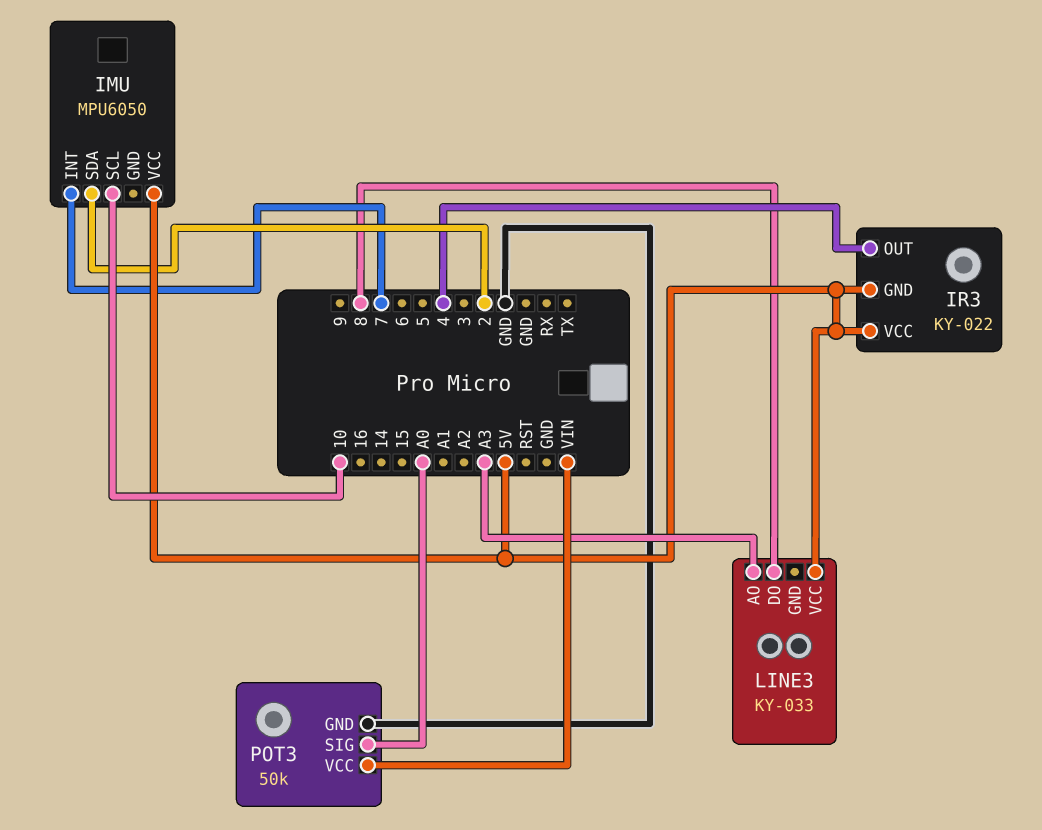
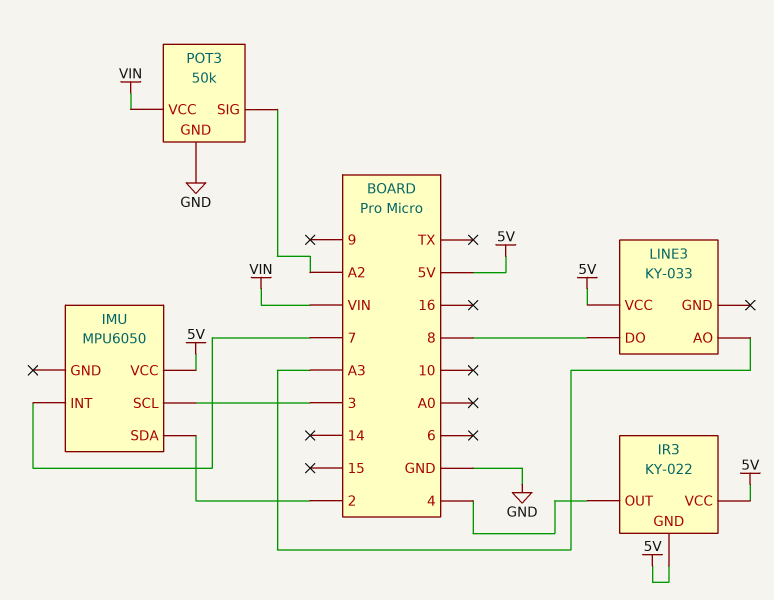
IMU pin SCL: 10 -> 3
POT3 pin SIG: A0 -> A2

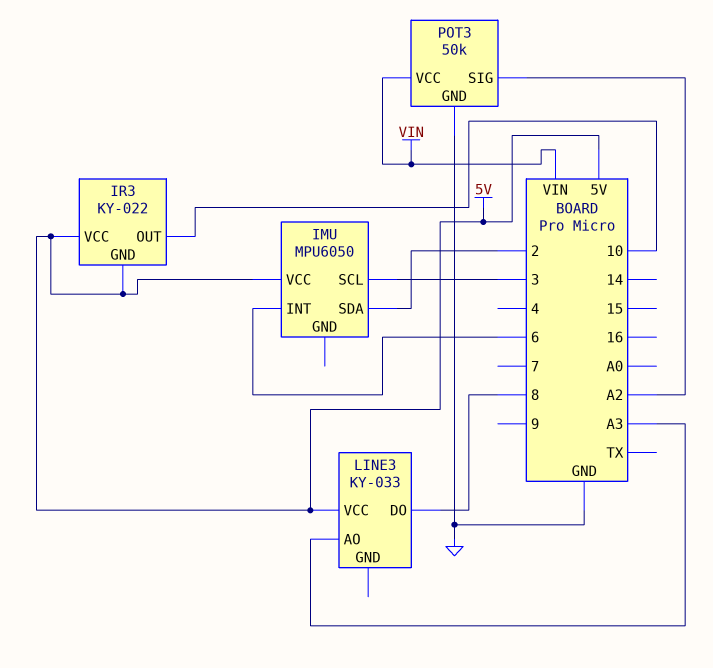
IMU pin INT: 7 -> 6
IR3 pin OUT: 4 -> 10

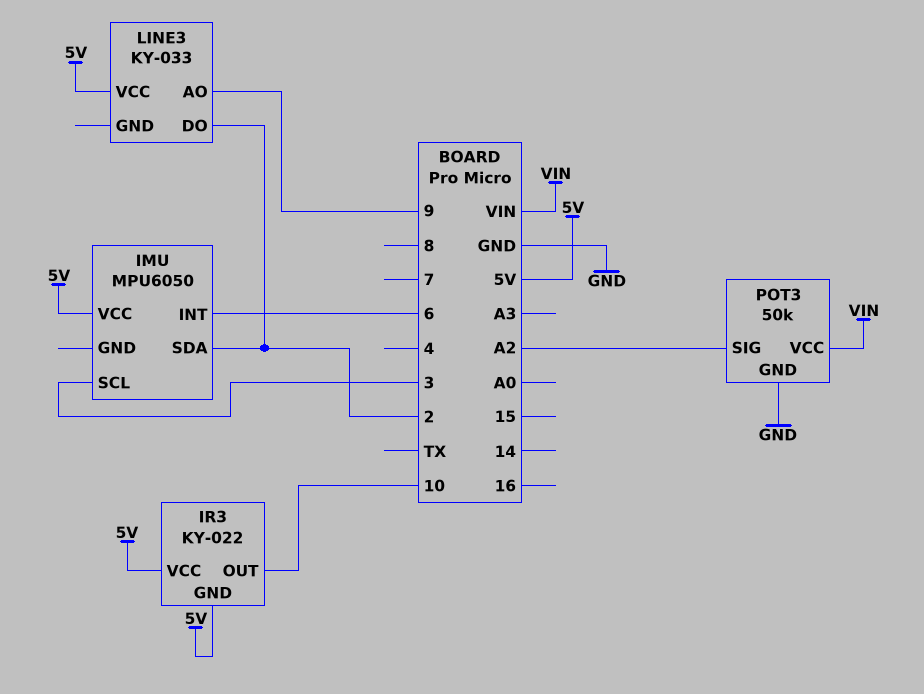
LINE3 pin AO: A3 -> 9
LINE3 pin DO: 8 -> 2

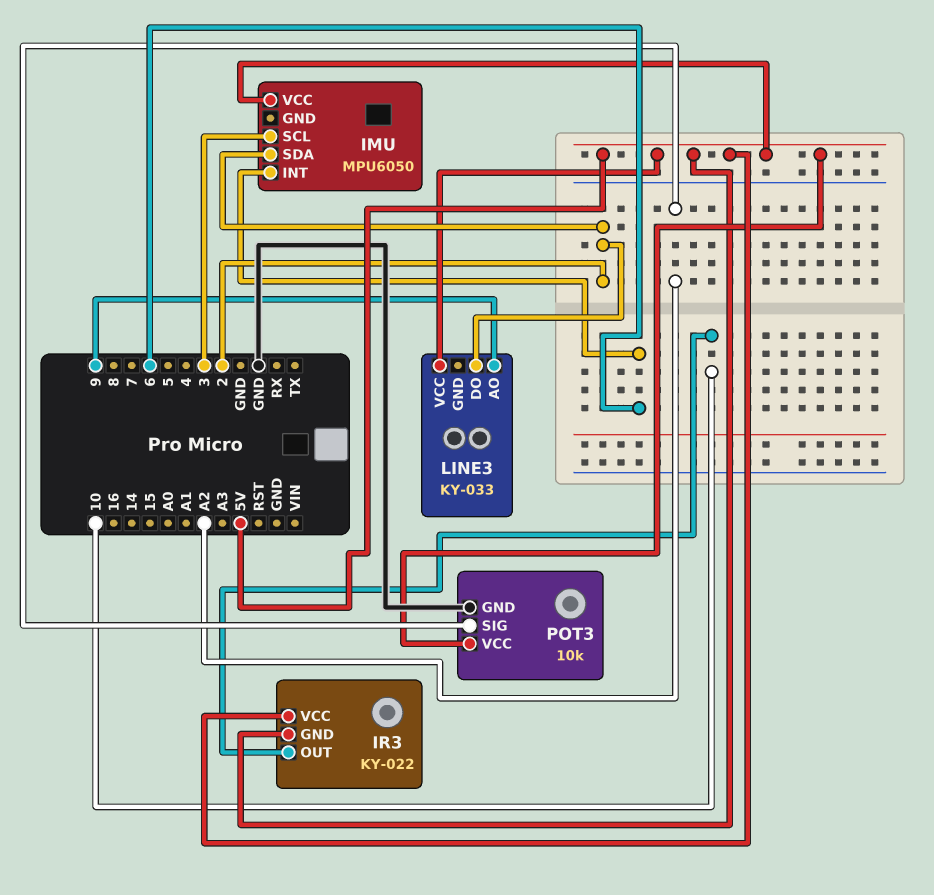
POT3: 50k -> 10k
POT3 pin VCC: VIN -> 5V

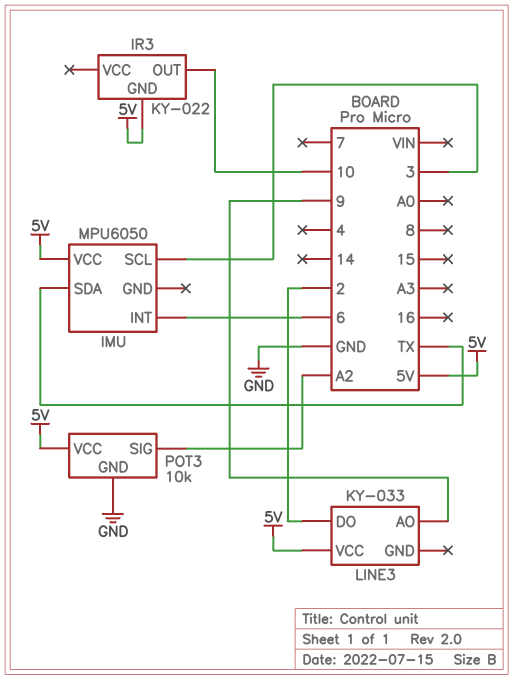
IMU pin SDA: 2 -> TX
IR3 pin VCC: 5V -> none

